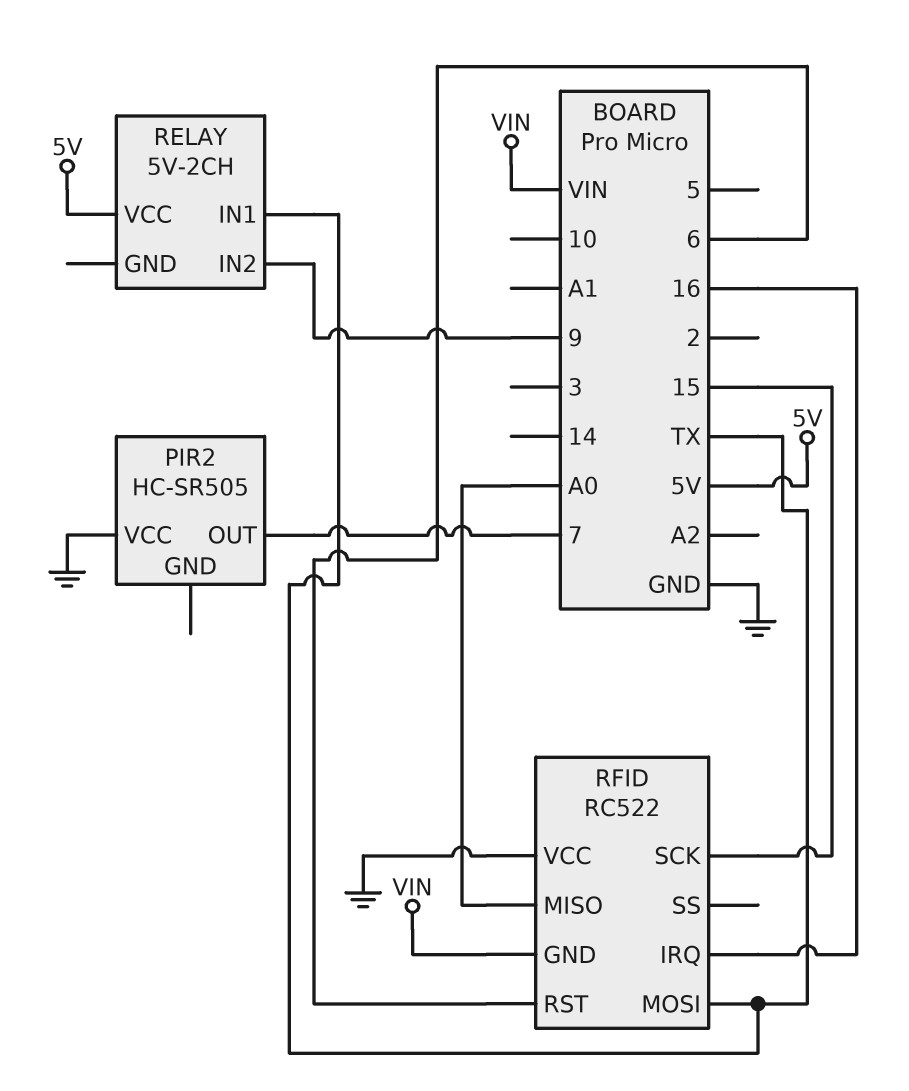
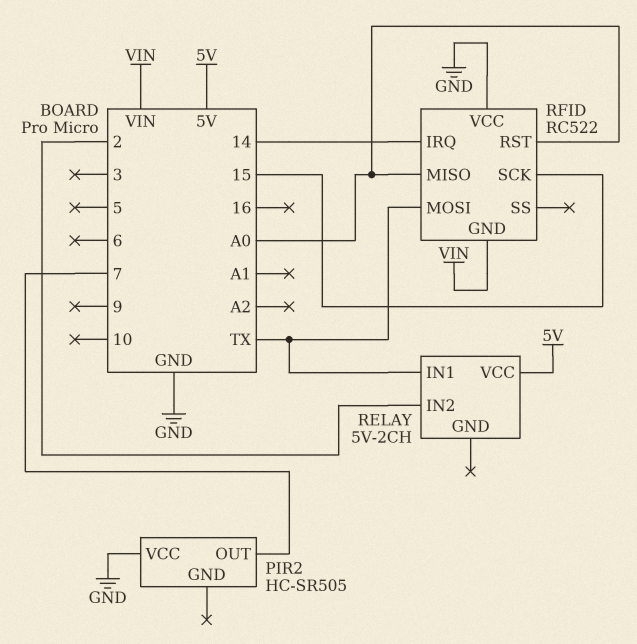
RELAY pin IN2: 9 -> 2
RFID pin IRQ: 16 -> 14
RFID pin RST: 6 -> A0

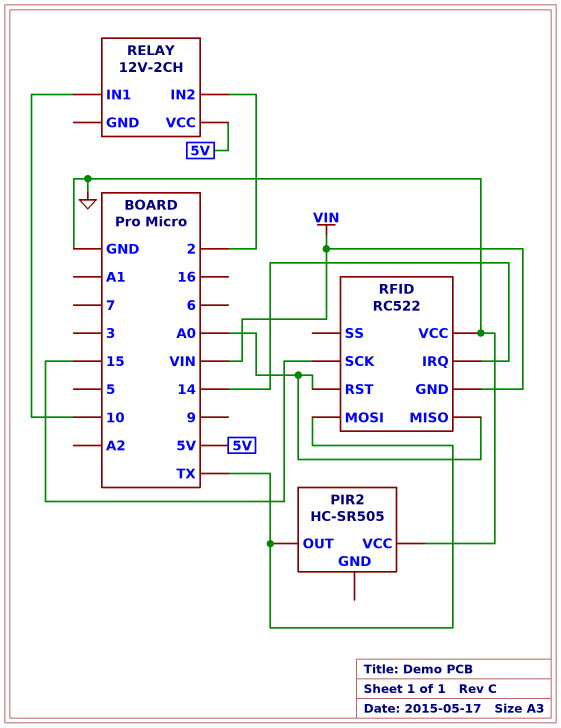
PIR2 pin OUT: 7 -> TX
RELAY: 5V-2CH -> 12V-2CH
RELAY pin IN1: TX -> 10

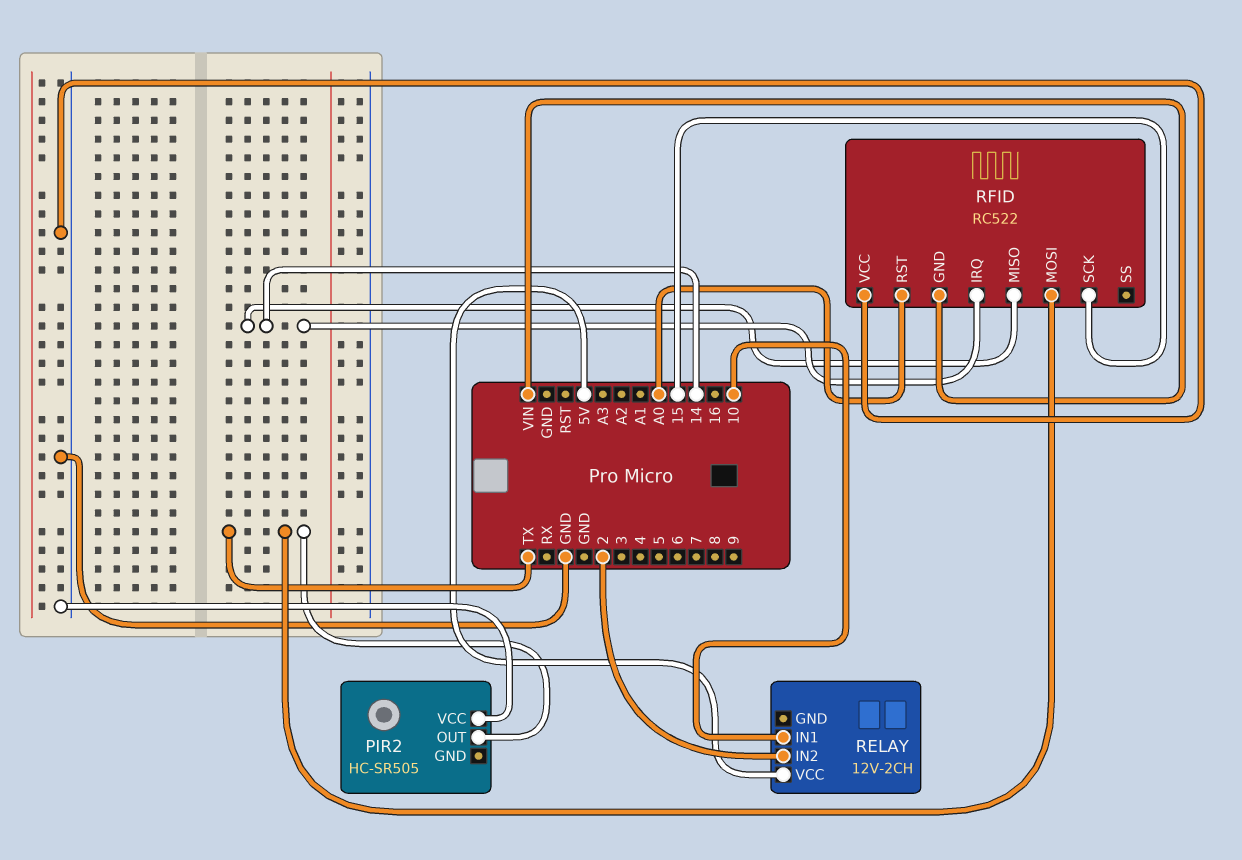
RFID pin MISO: A0 -> 14

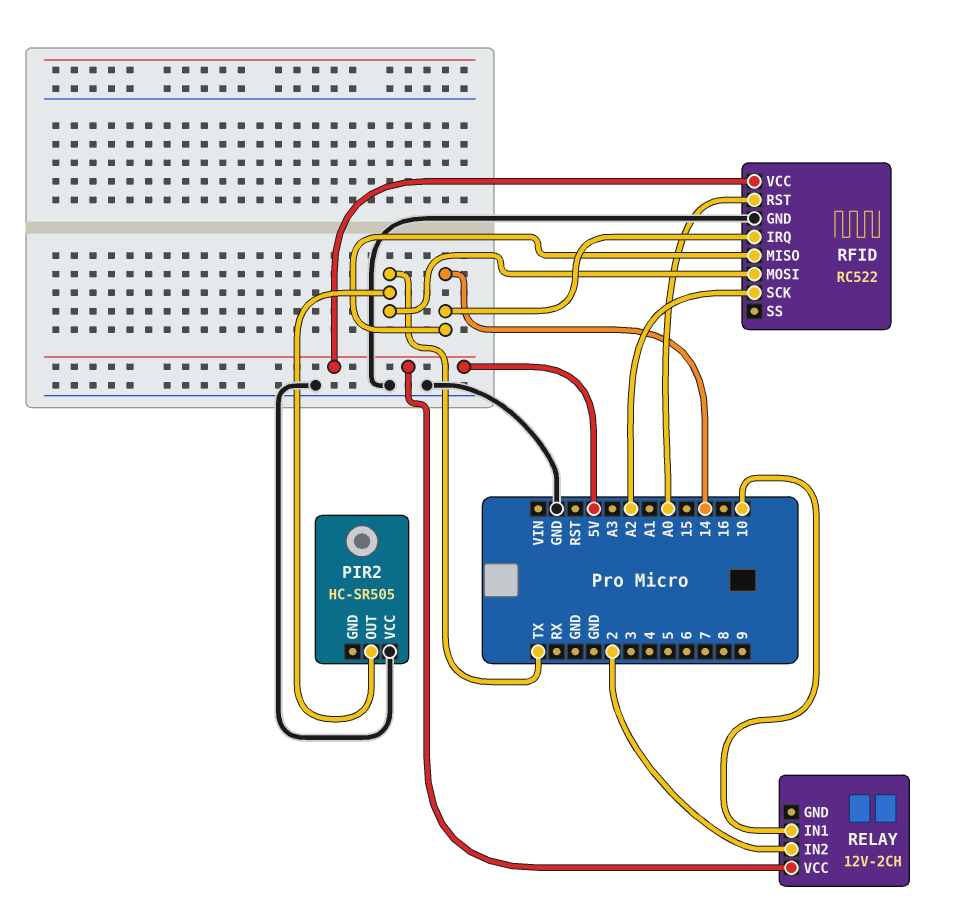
RFID pin GND: VIN -> GND
RFID pin SCK: 15 -> A2
RFID pin VCC: GND -> 5V

